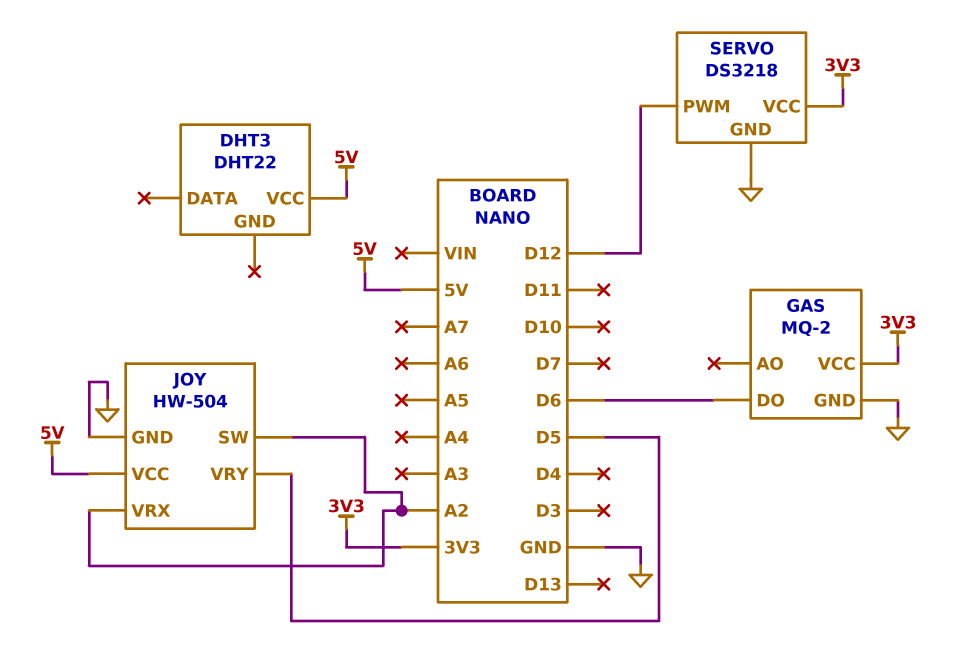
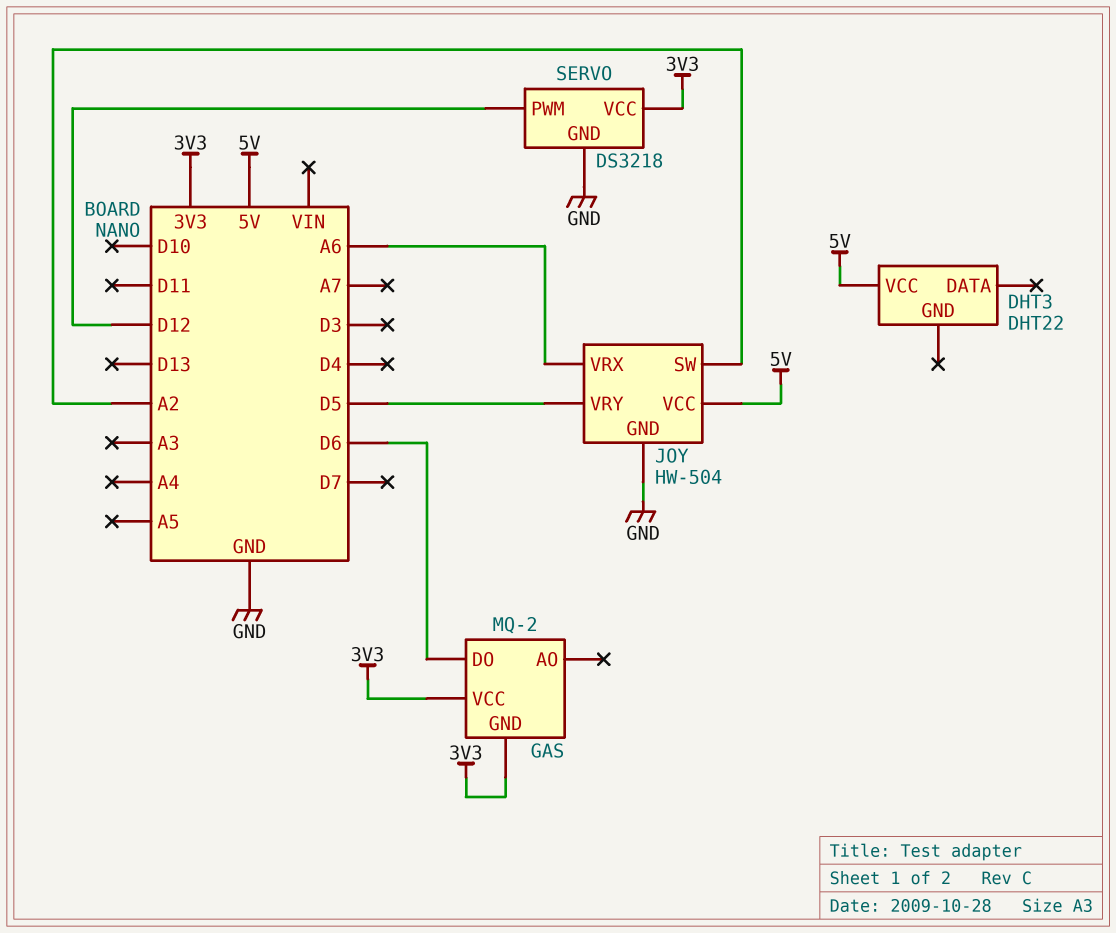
GAS pin GND: GND -> 3V3
JOY pin VRX: A2 -> A6

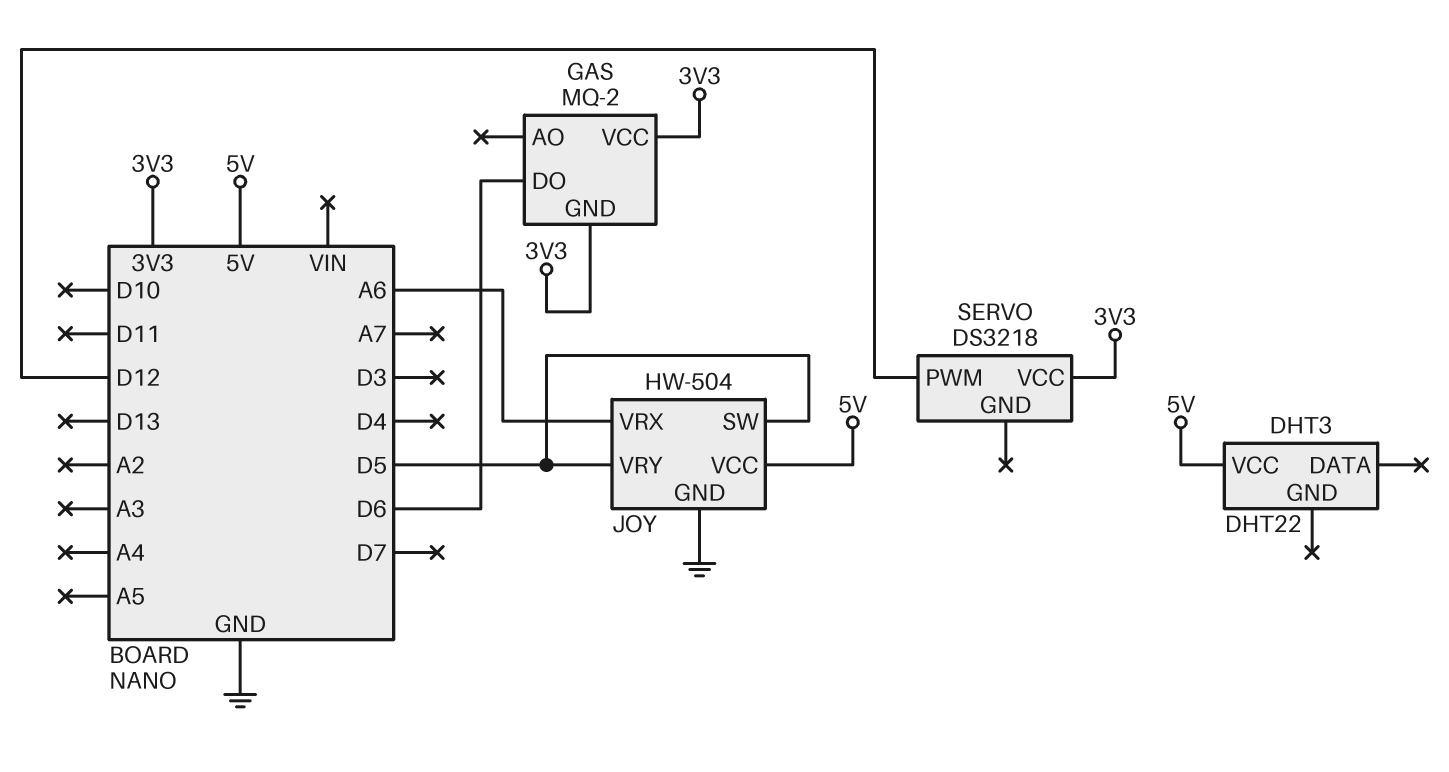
JOY pin SW: A2 -> D5
SERVO pin GND: GND -> none

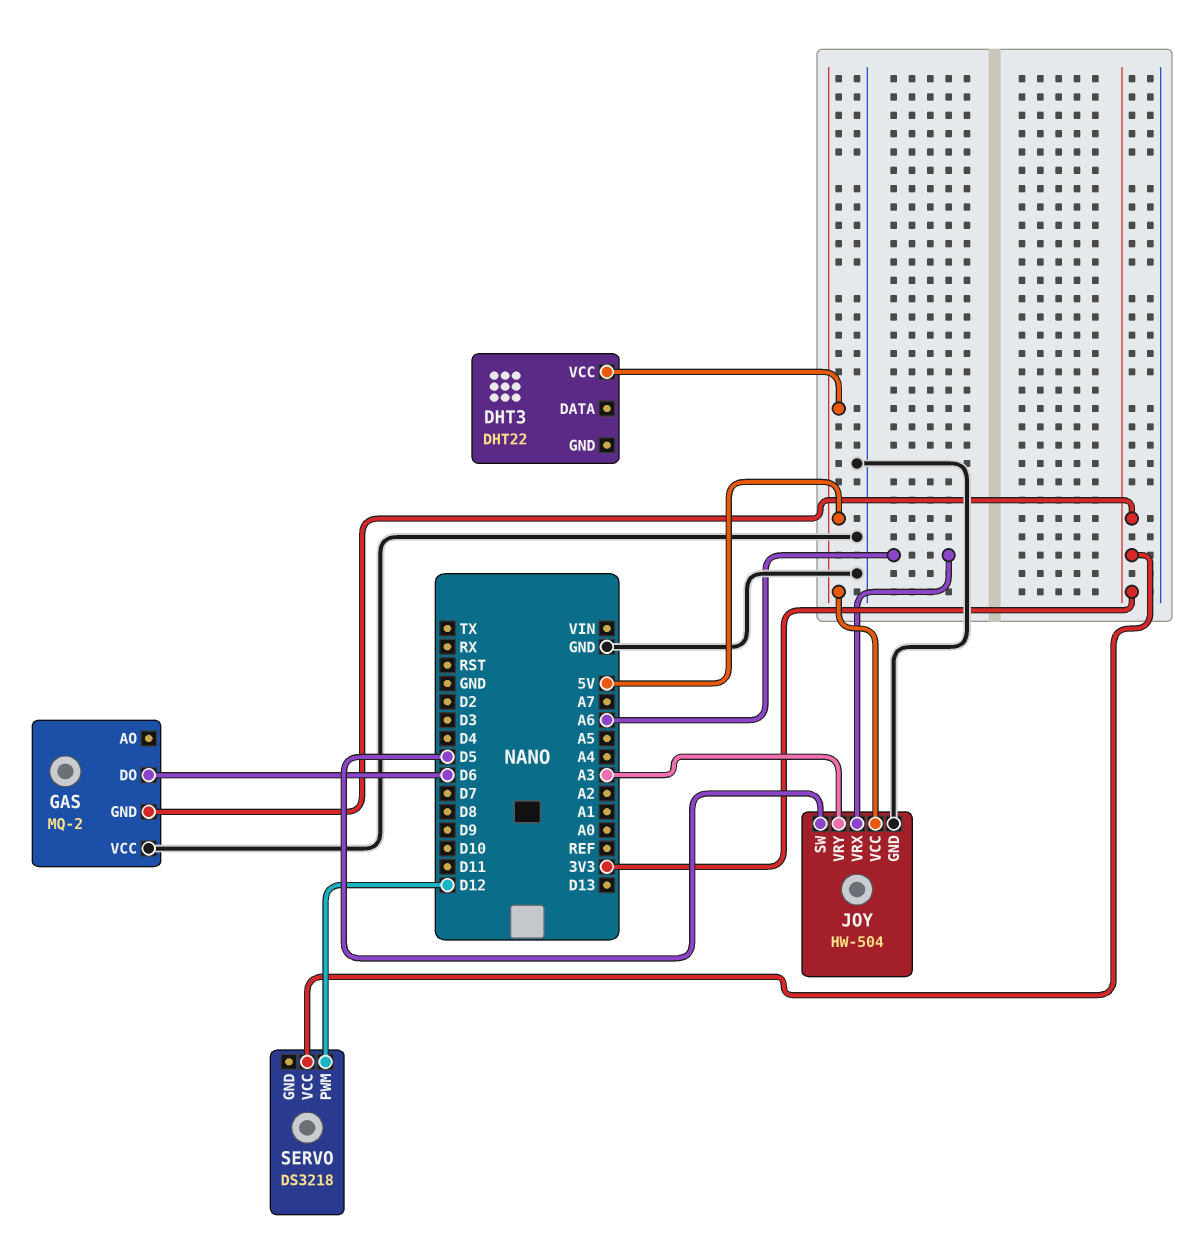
GAS pin VCC: 3V3 -> GND
JOY pin VRY: D5 -> A3

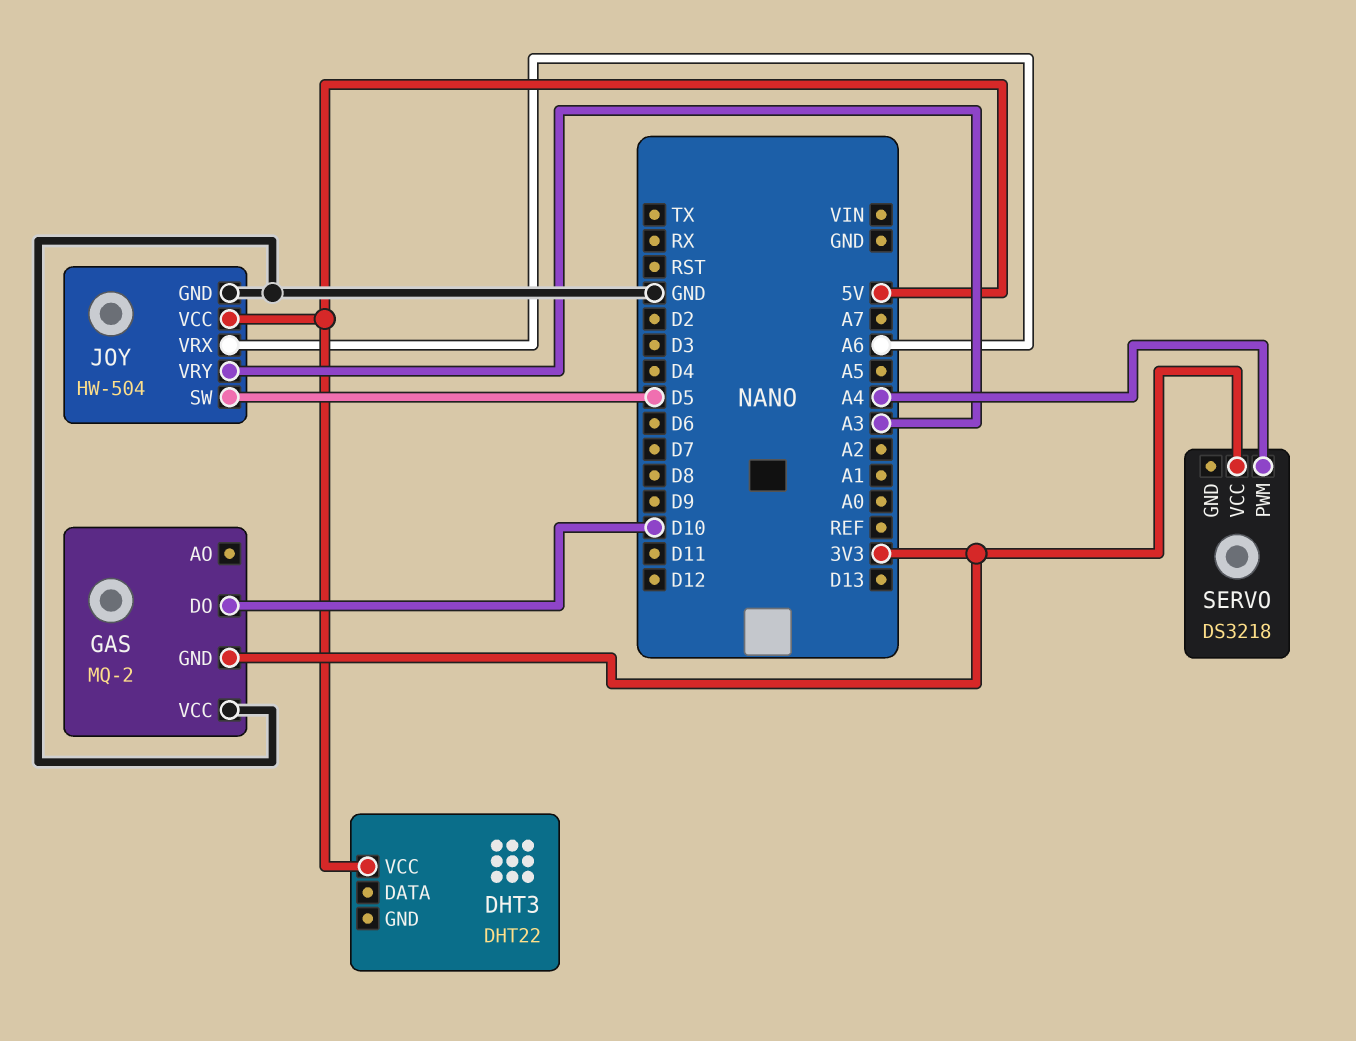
GAS pin DO: D6 -> D10
SERVO pin PWM: D12 -> A4

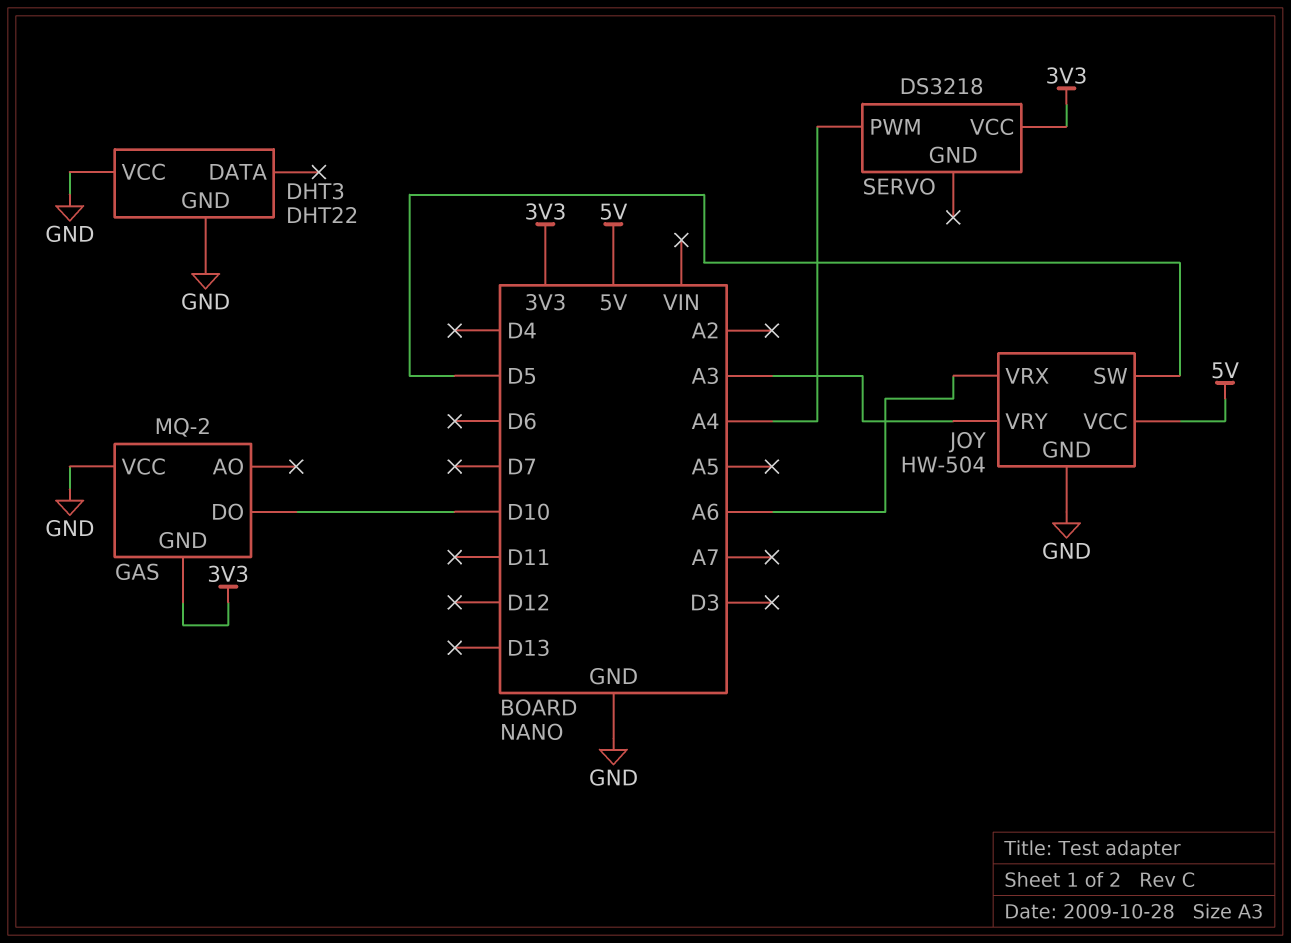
DHT3 pin GND: none -> GND
DHT3 pin VCC: 5V -> GND

